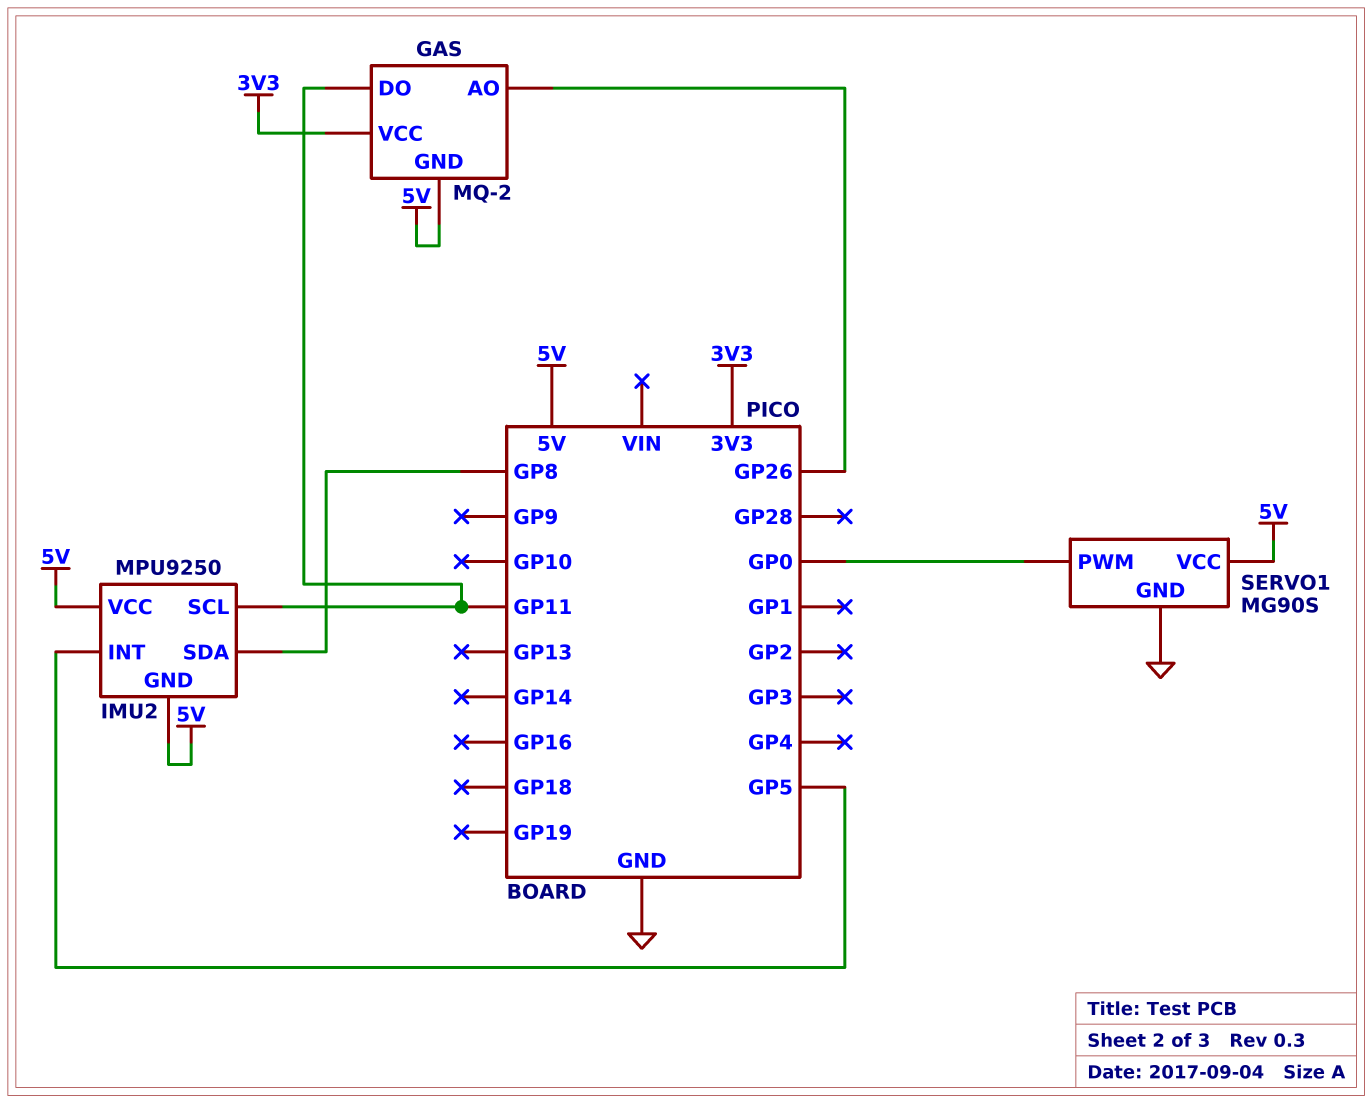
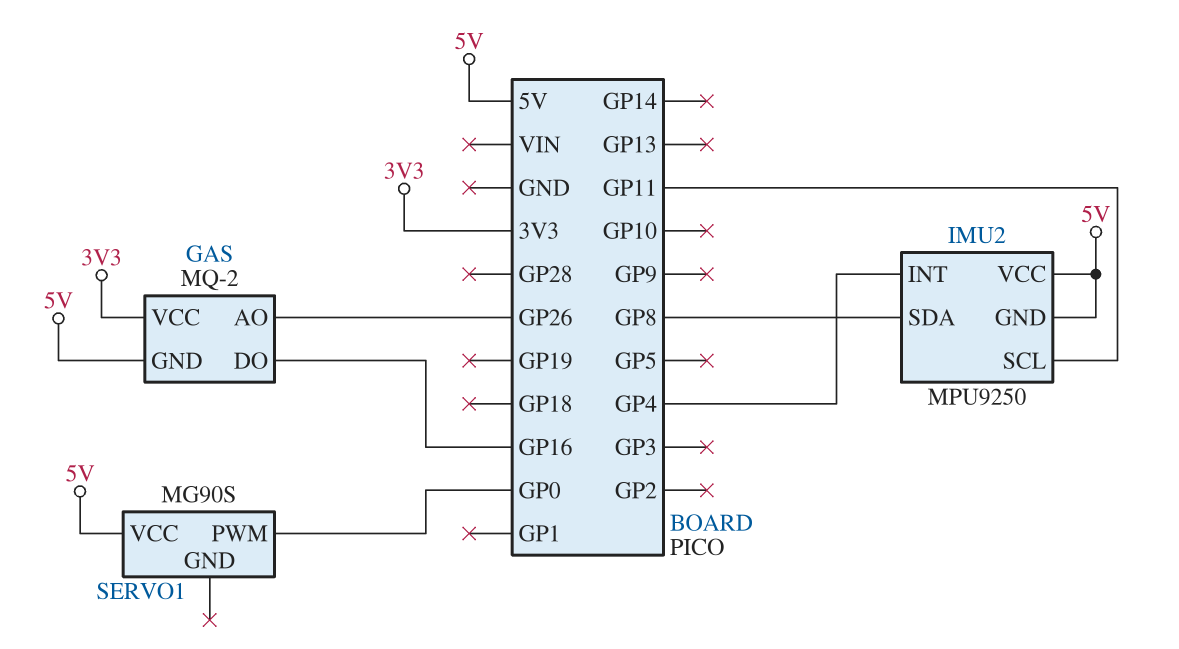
GAS pin DO: GP11 -> GP16
IMU2 pin INT: GP5 -> GP4
SERVO1 pin GND: GND -> none

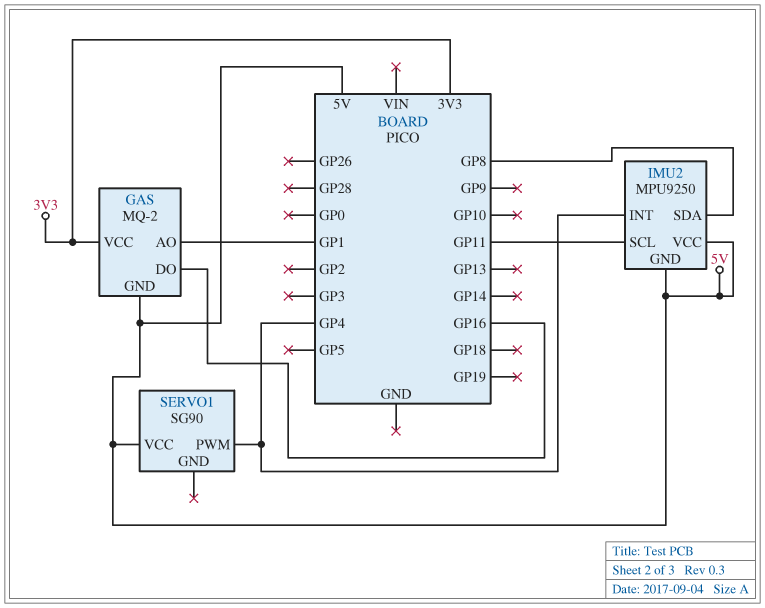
GAS pin AO: GP26 -> GP1
SERVO1: MG90S -> SG90
SERVO1 pin PWM: GP0 -> GP4

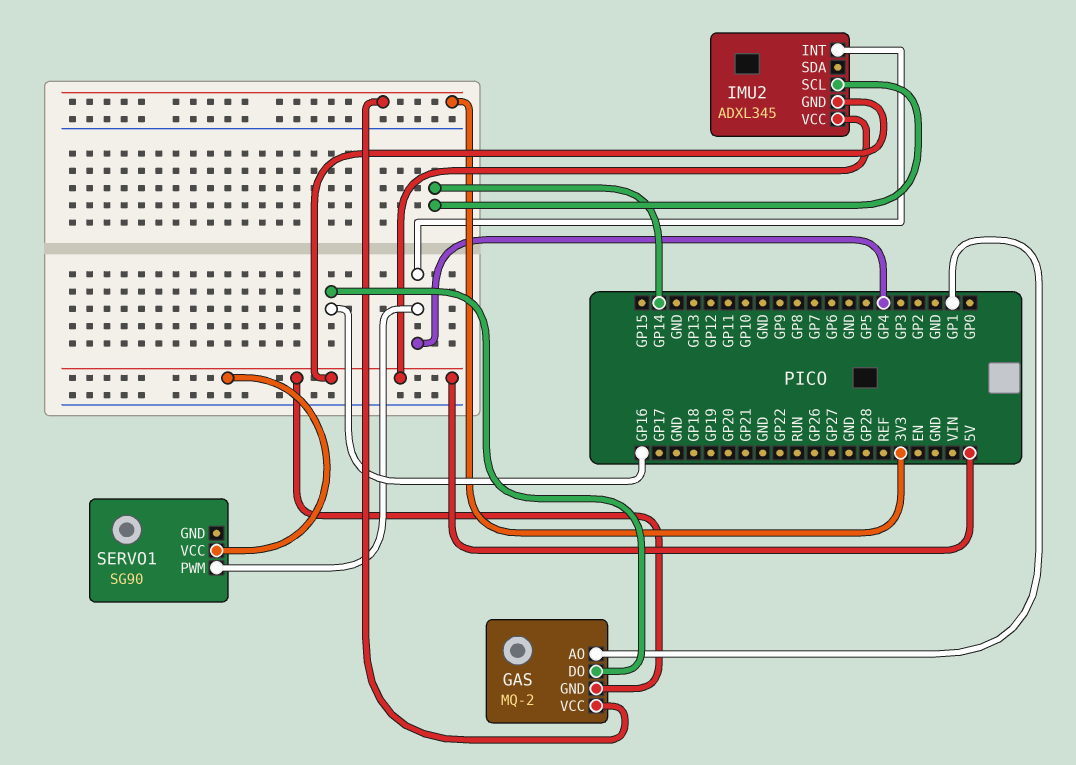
IMU2: MPU9250 -> ADXL345
IMU2 pin SCL: GP11 -> GP14
IMU2 pin SDA: GP8 -> none

